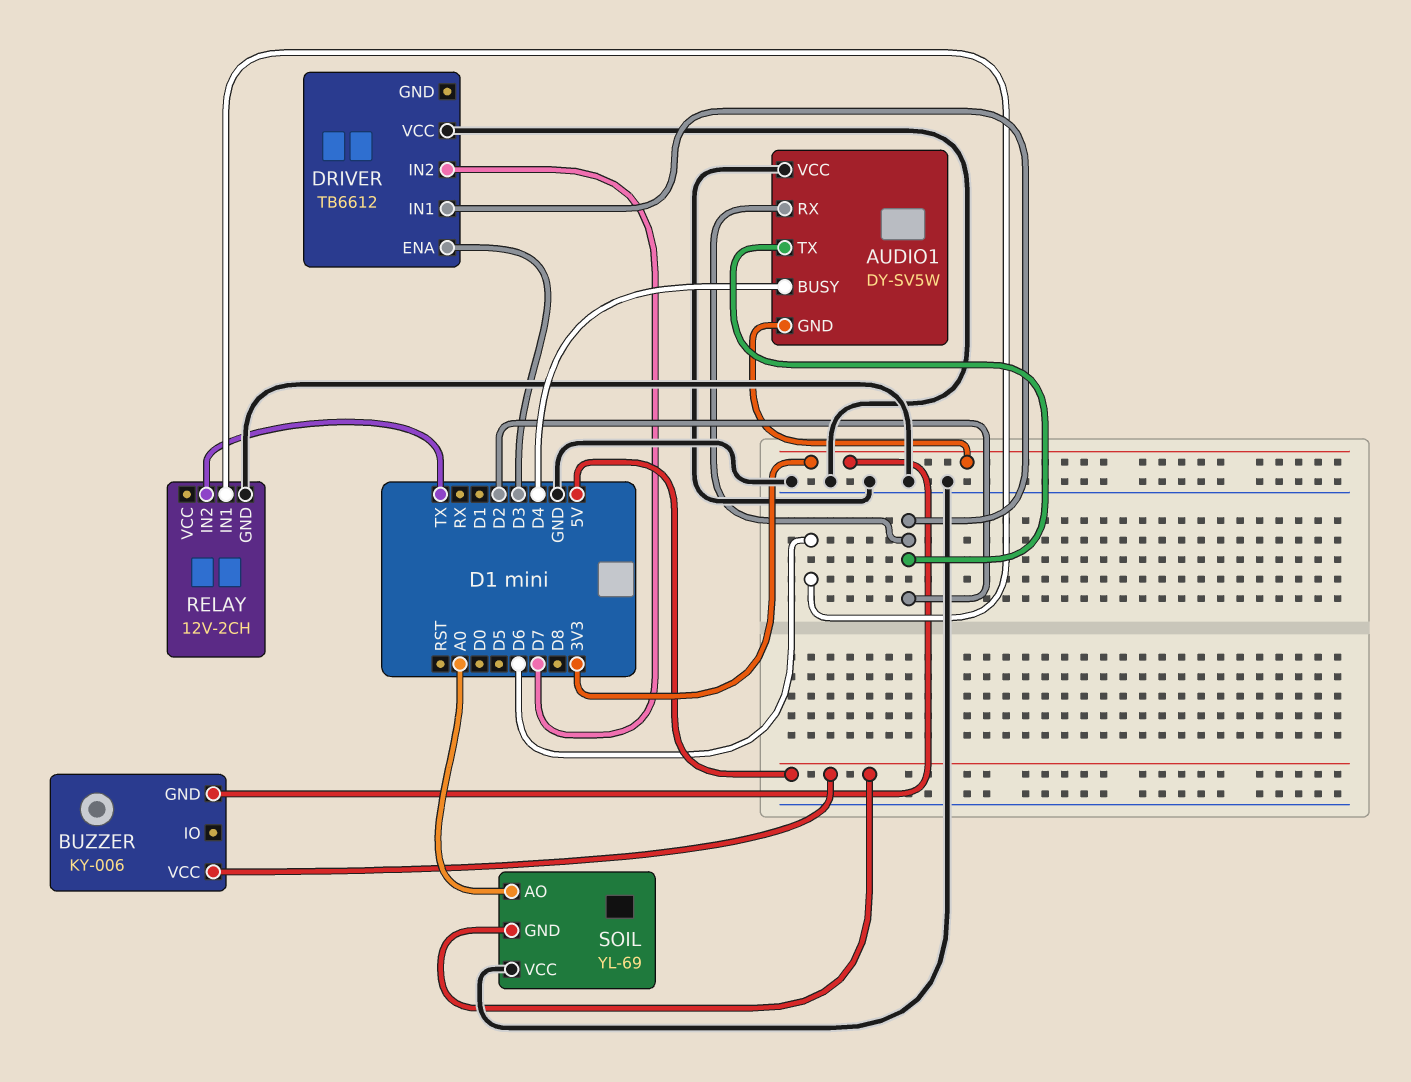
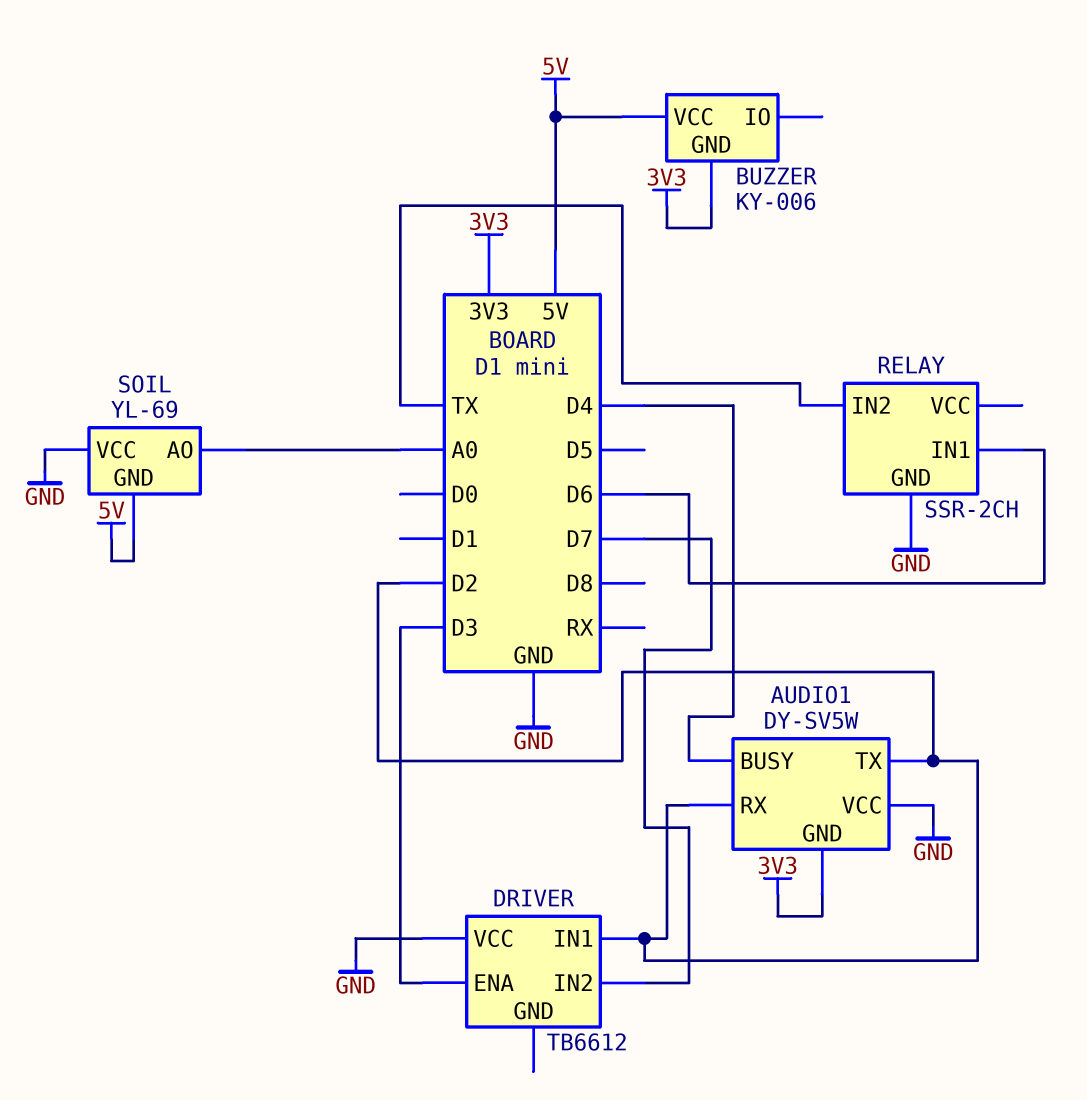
RELAY: 12V-2CH -> SSR-2CH

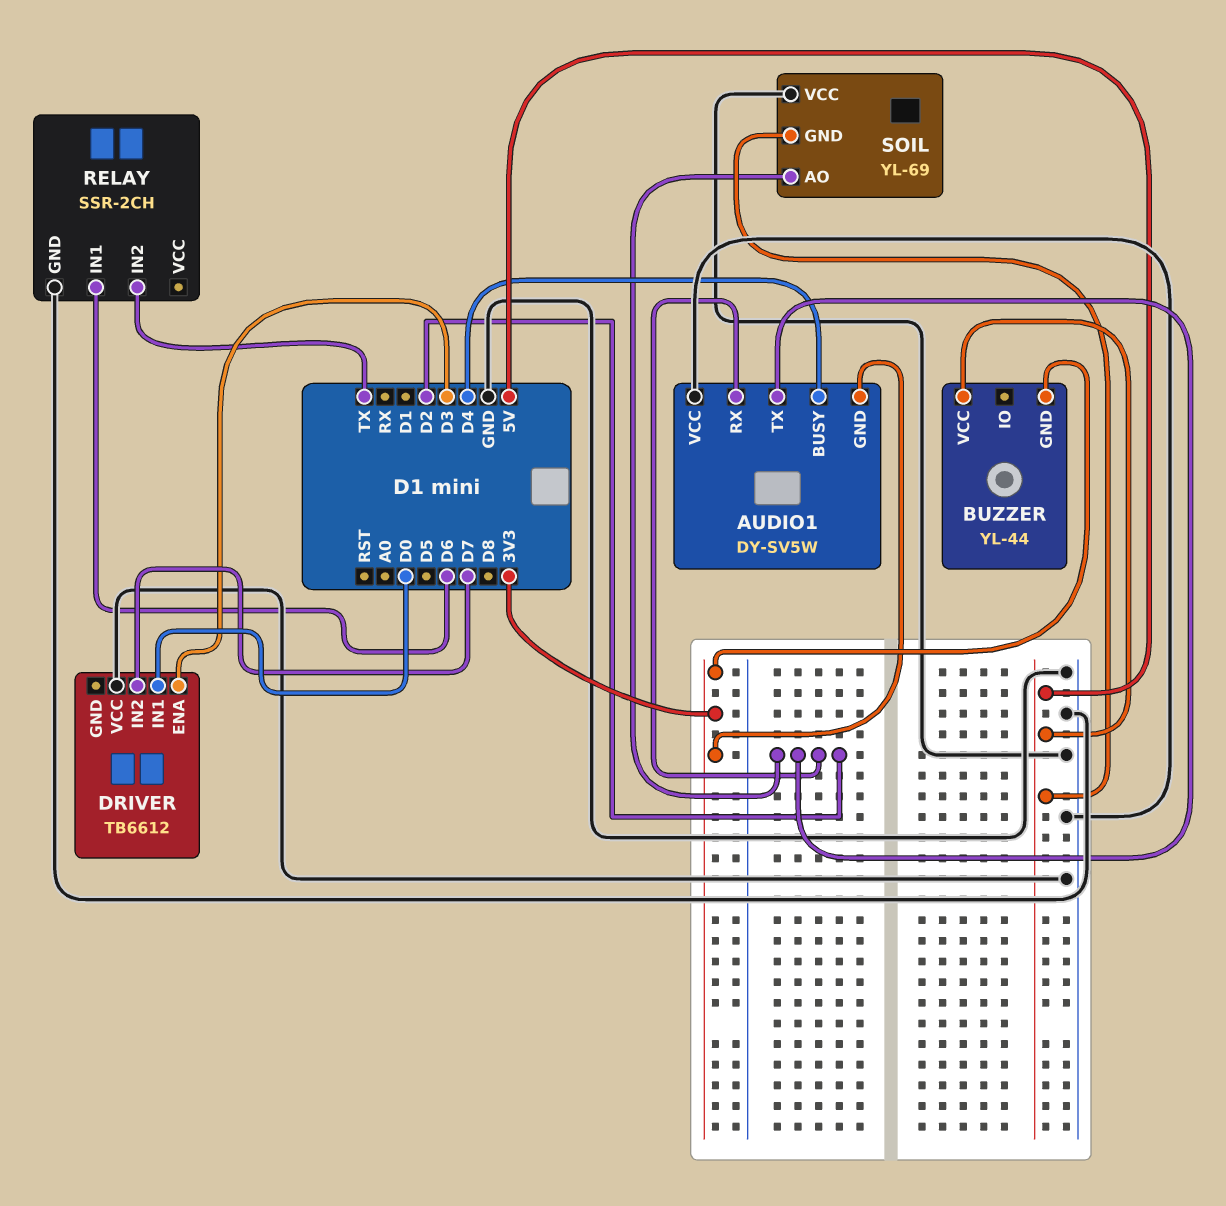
BUZZER: KY-006 -> YL-44
DRIVER pin IN1: D2 -> D0
SOIL pin AO: A0 -> D2

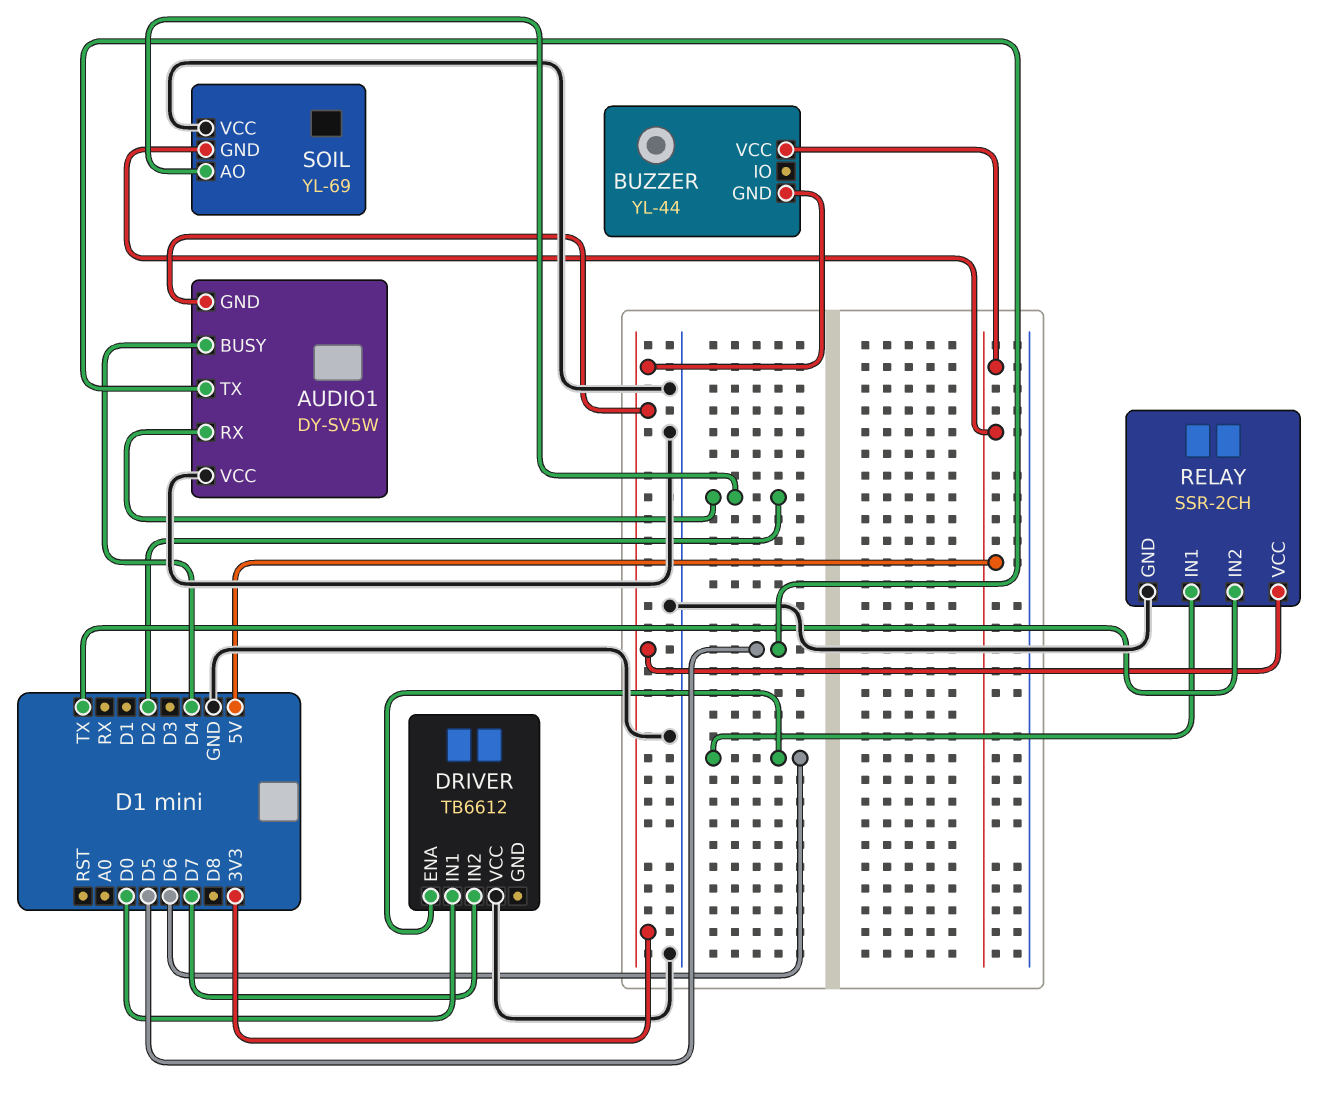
AUDIO1 pin TX: D2 -> D5
DRIVER pin ENA: D3 -> D6
RELAY pin VCC: none -> 3V3

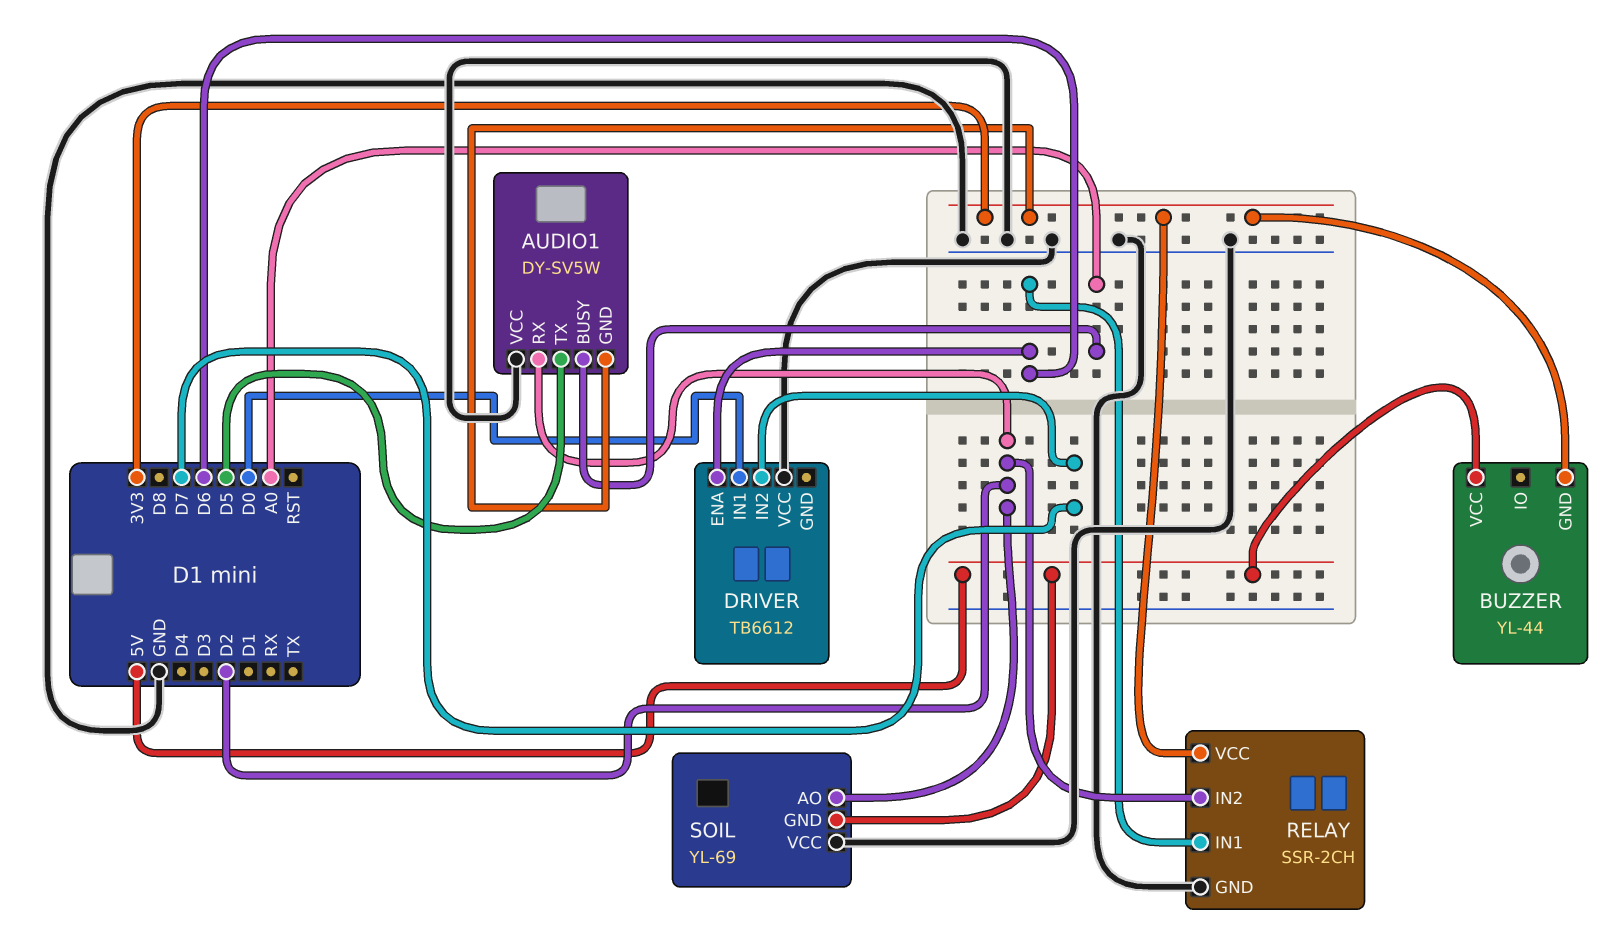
AUDIO1 pin BUSY: D4 -> A0
RELAY pin IN2: TX -> D2

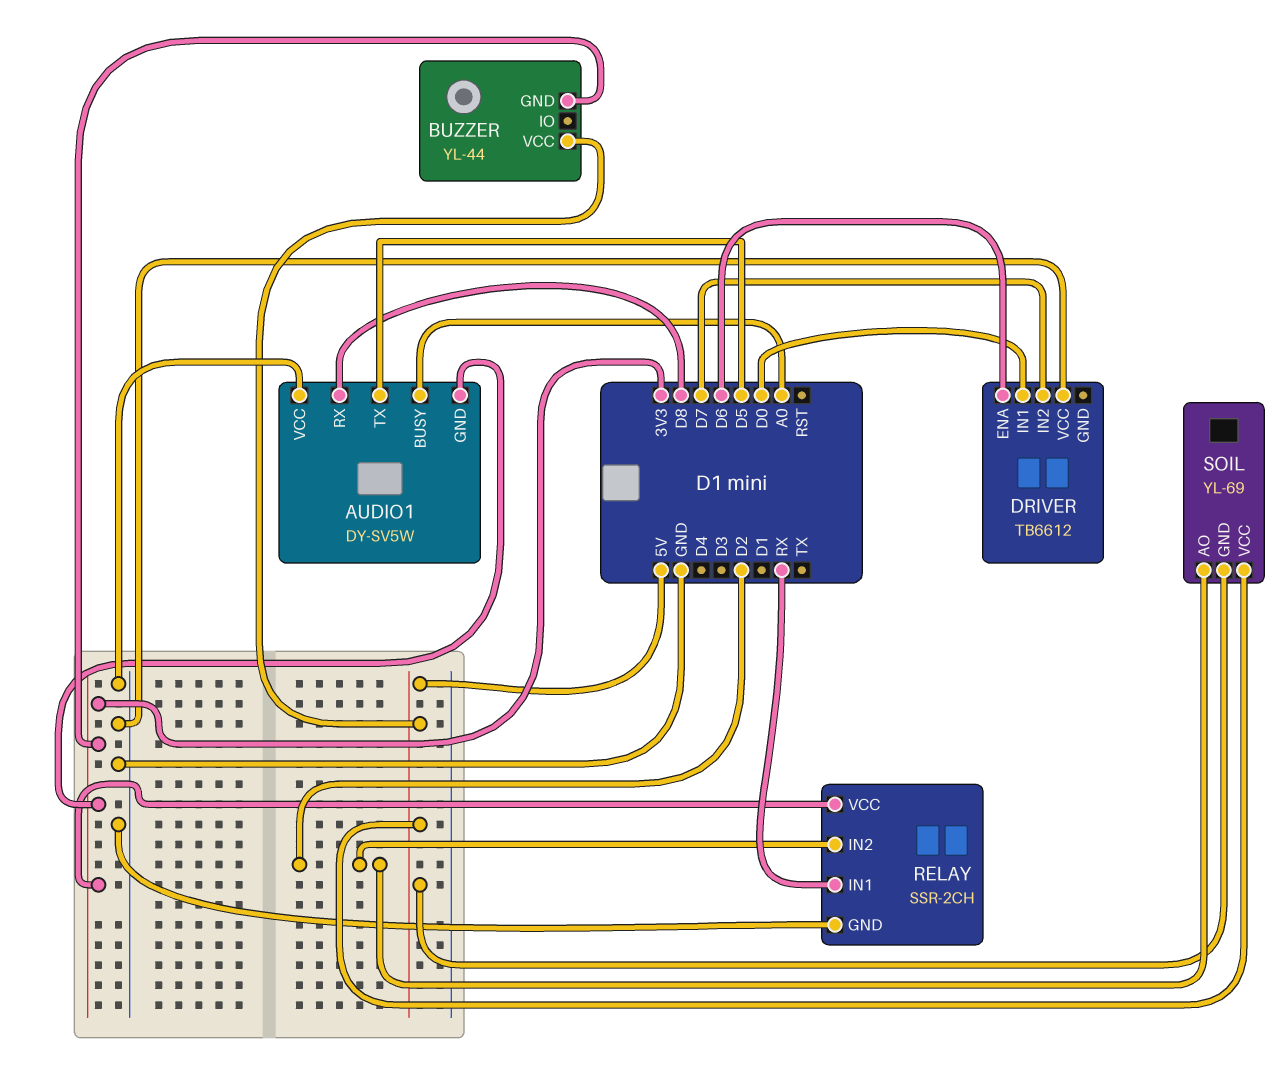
AUDIO1 pin RX: D2 -> D8
RELAY pin IN1: D6 -> RX
SOIL pin VCC: GND -> 5V

